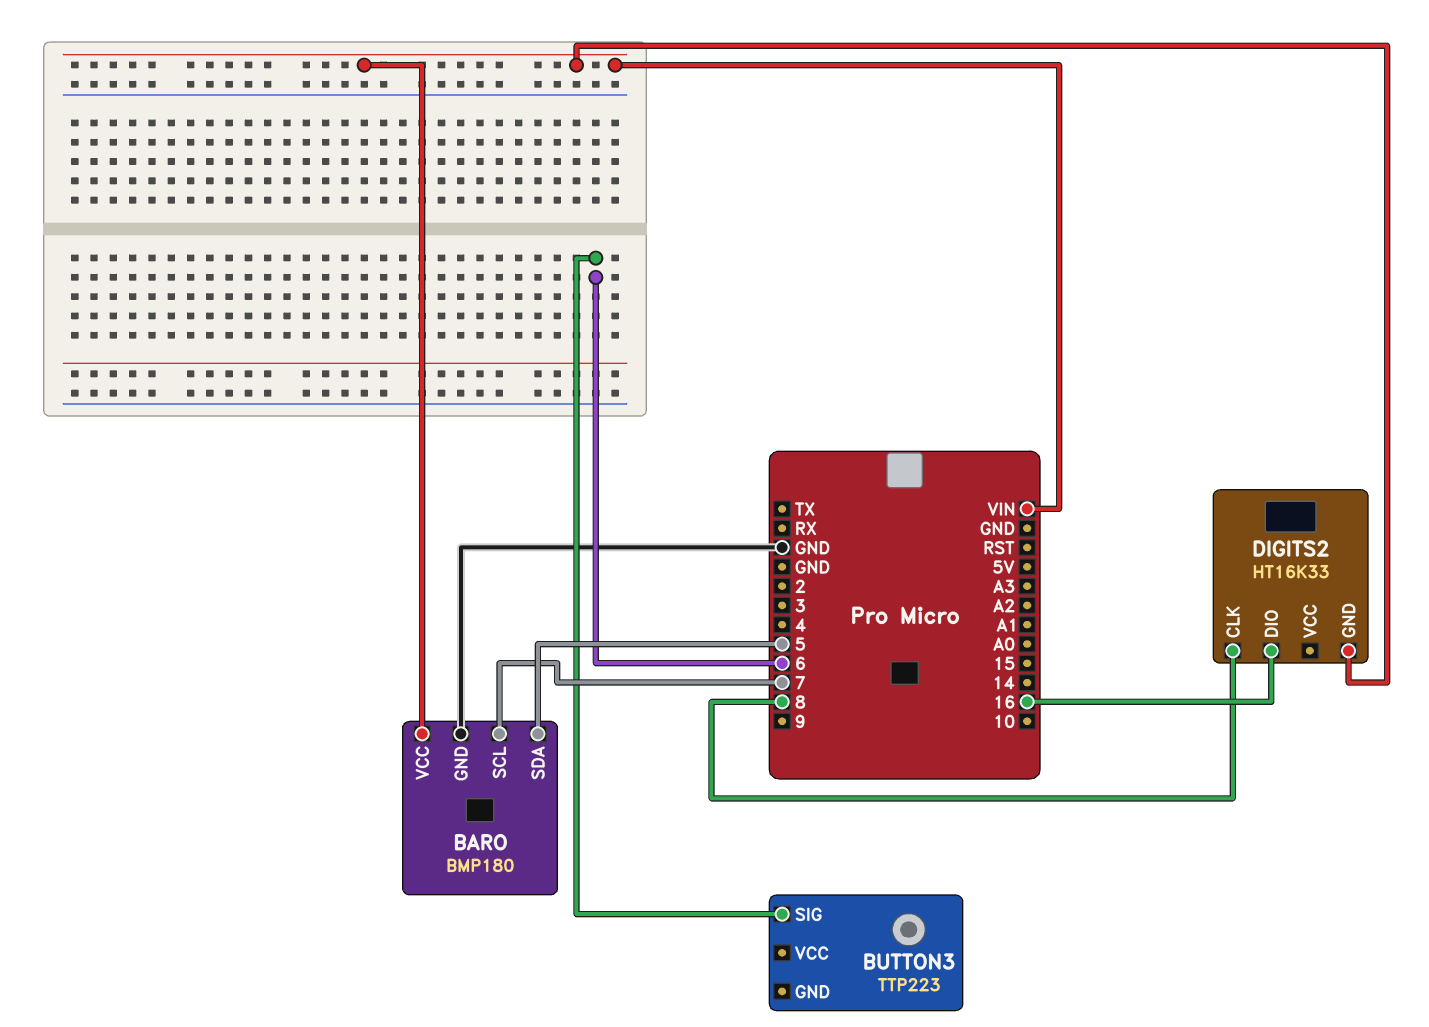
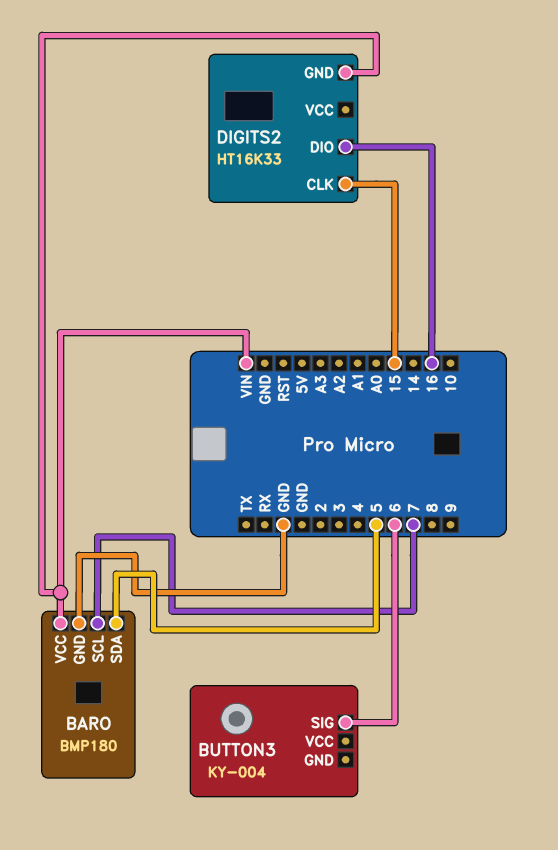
BUTTON3: TTP223 -> KY-004
DIGITS2 pin CLK: 8 -> 15

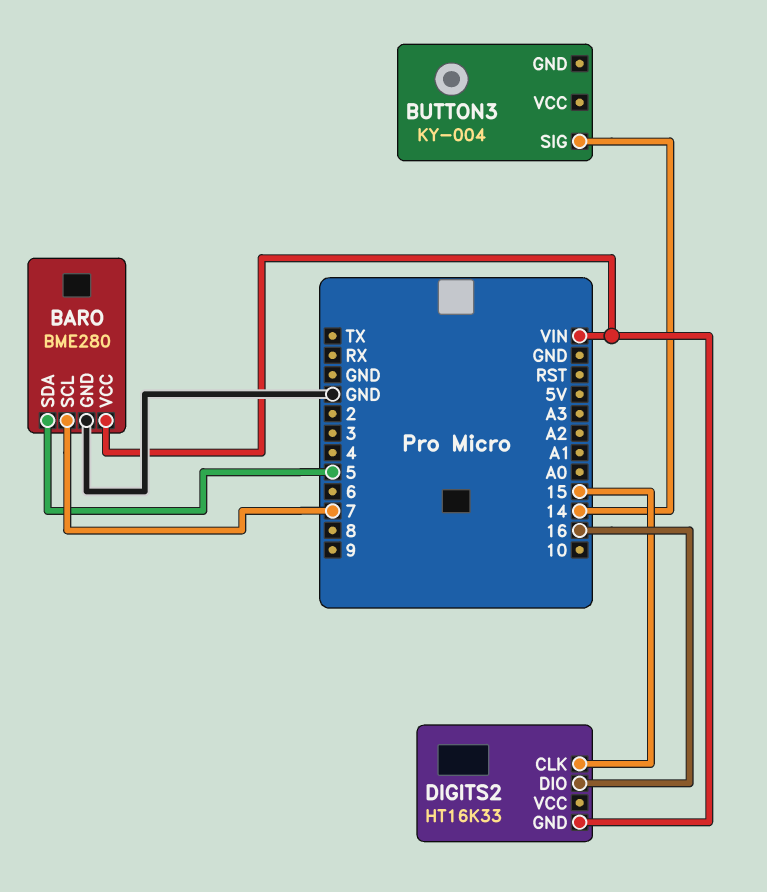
BARO: BMP180 -> BME280
BUTTON3 pin SIG: 6 -> 14

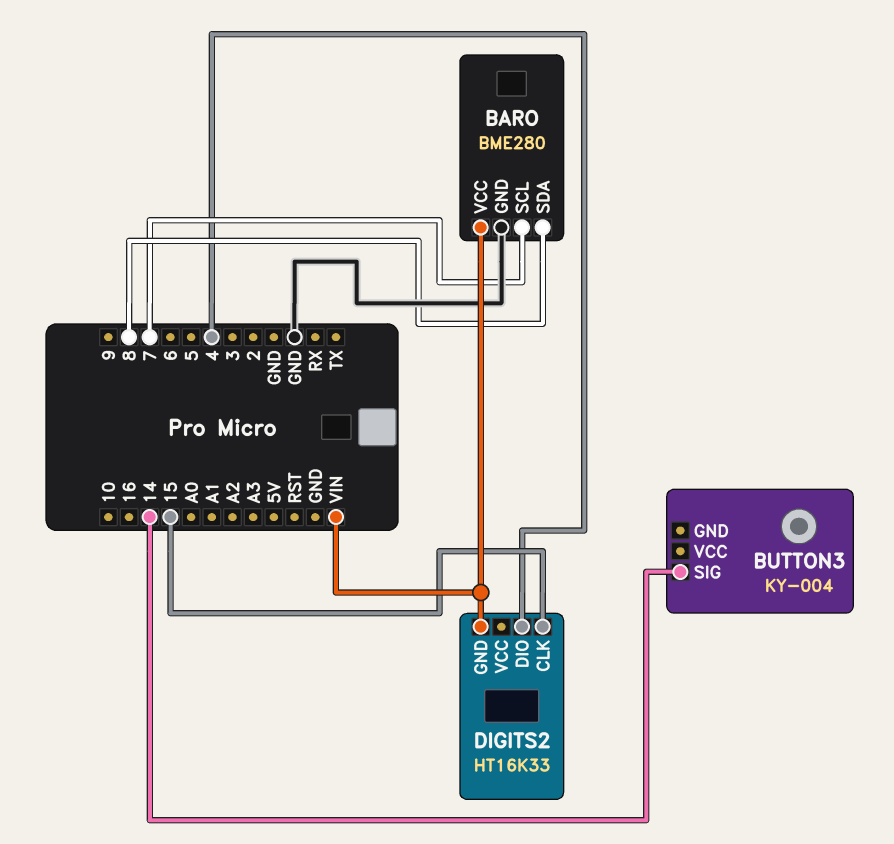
BARO pin SDA: 5 -> 8
DIGITS2 pin DIO: 16 -> 4

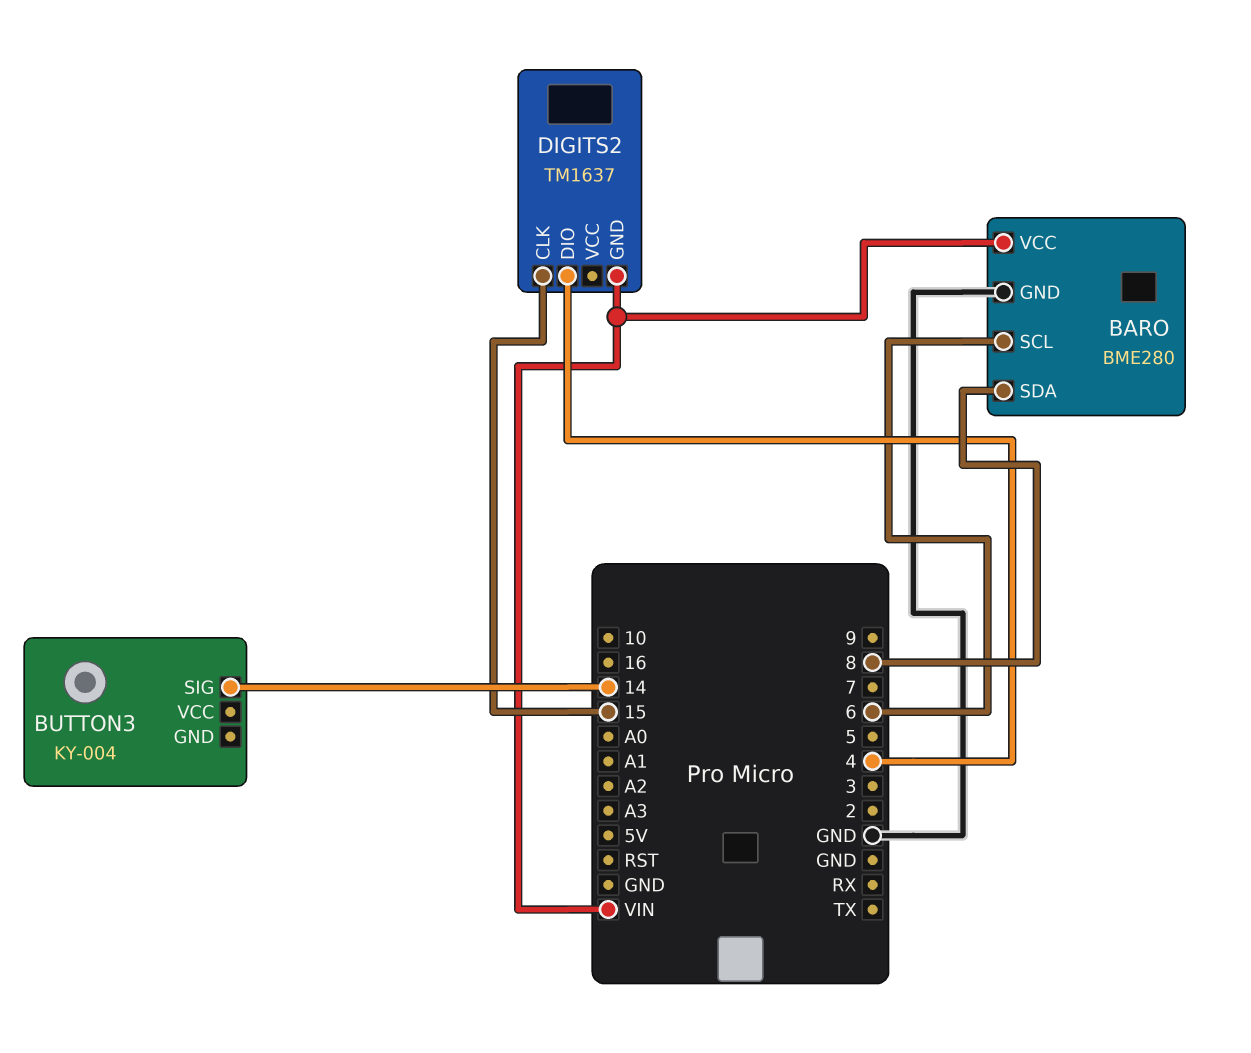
BARO pin SCL: 7 -> 6
DIGITS2: HT16K33 -> TM1637

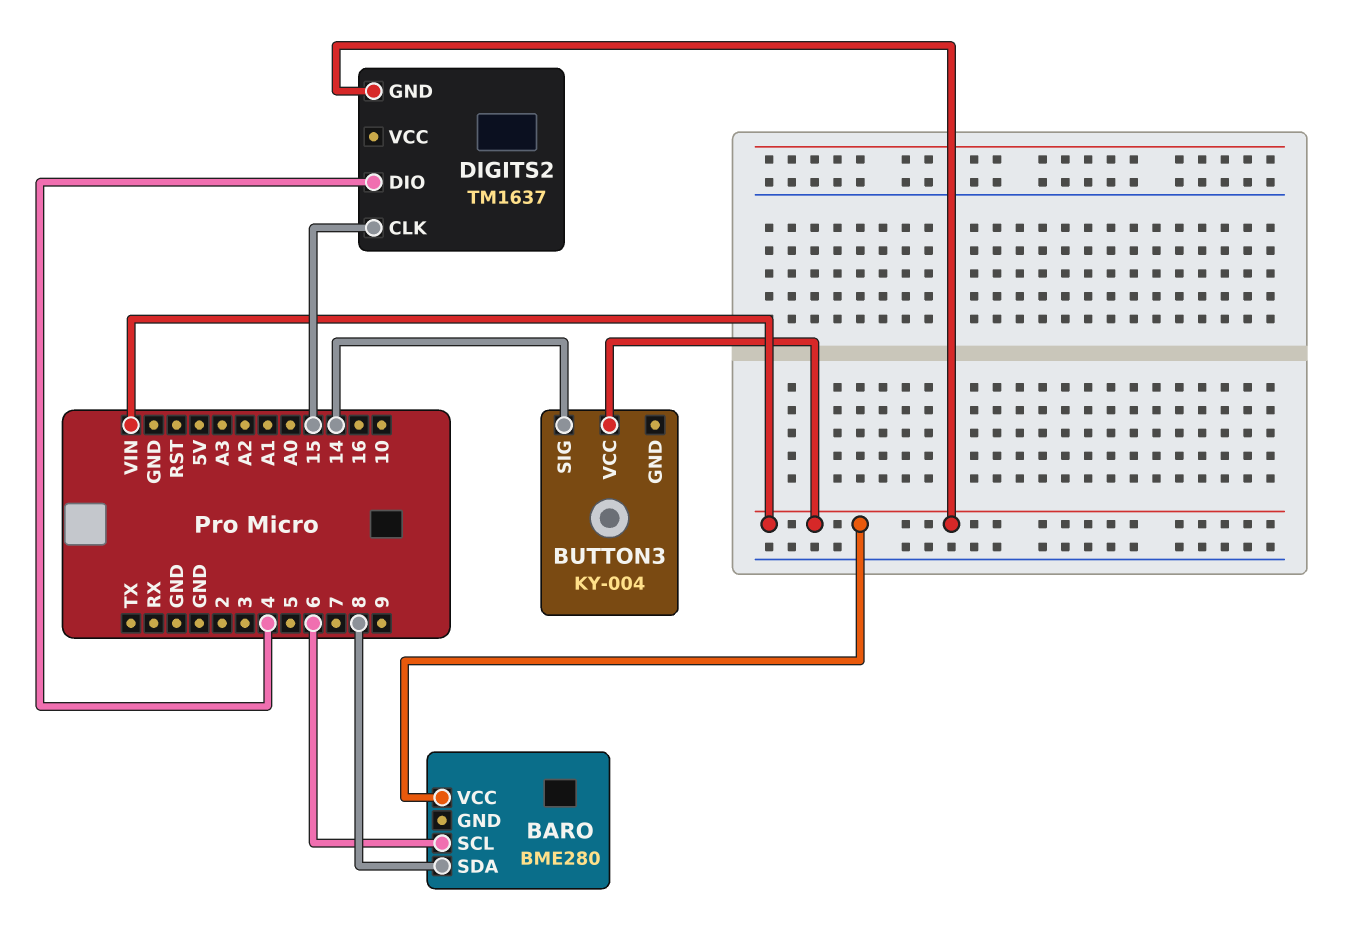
BARO pin GND: GND -> none
BUTTON3 pin VCC: none -> VIN

